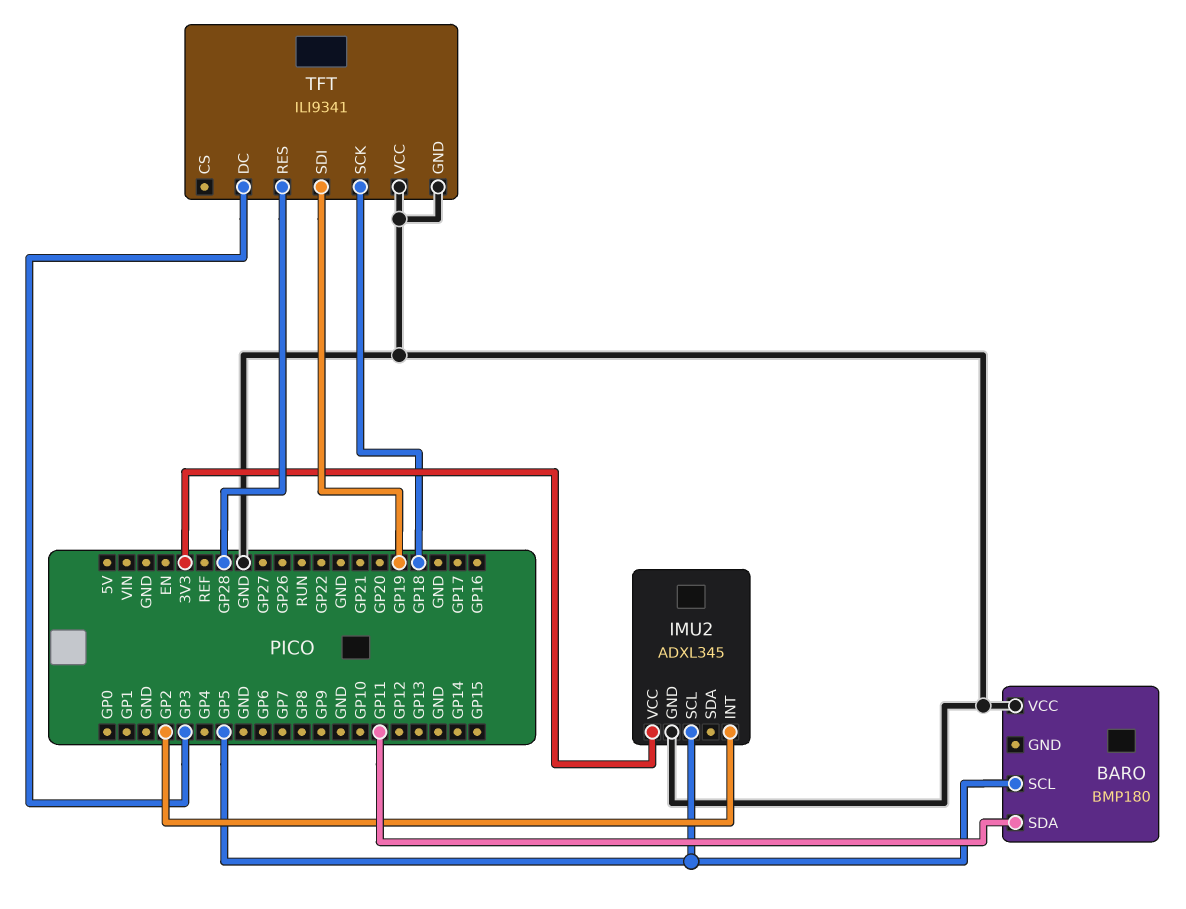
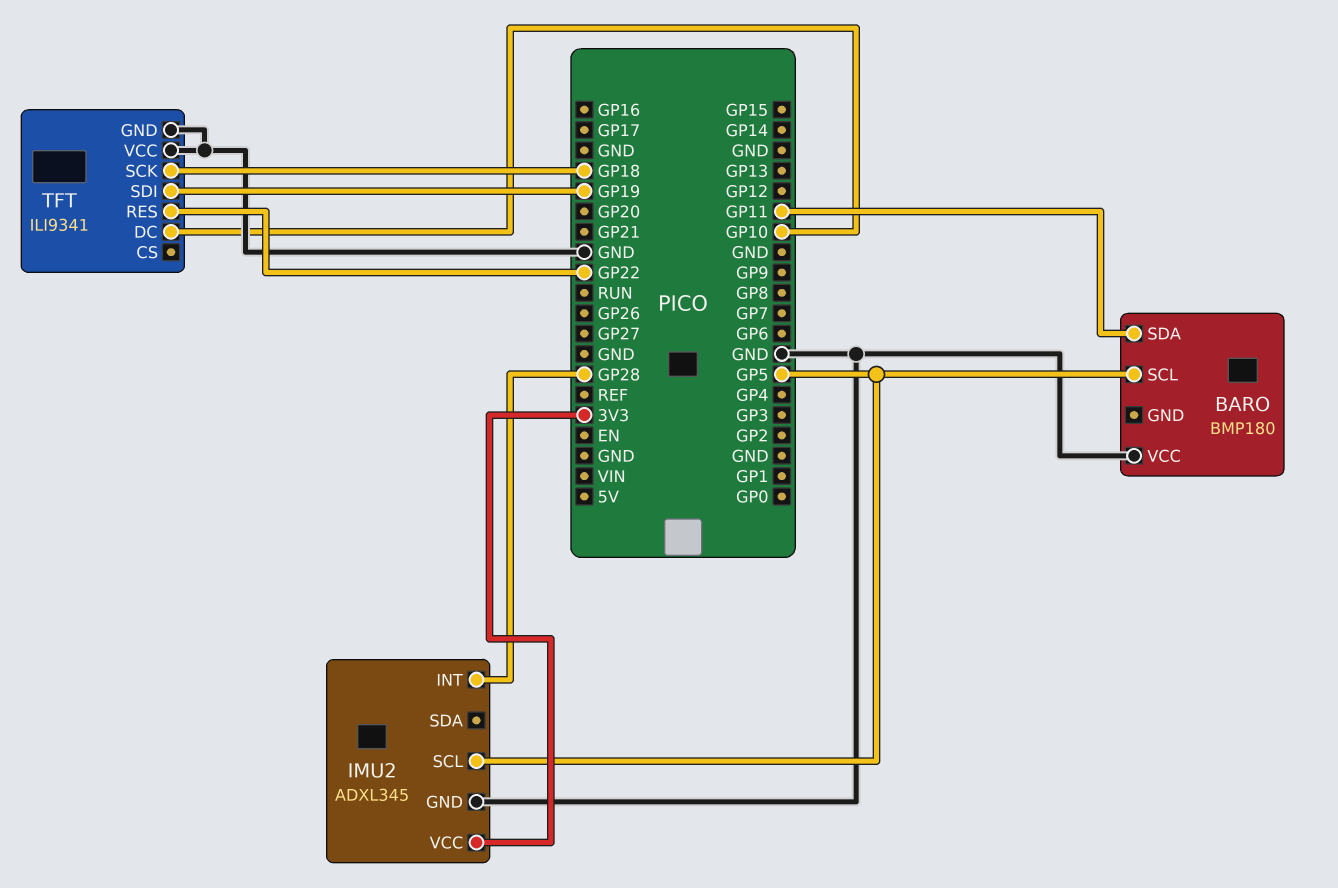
IMU2 pin INT: GP2 -> GP28
TFT pin DC: GP3 -> GP10
TFT pin RES: GP28 -> GP22

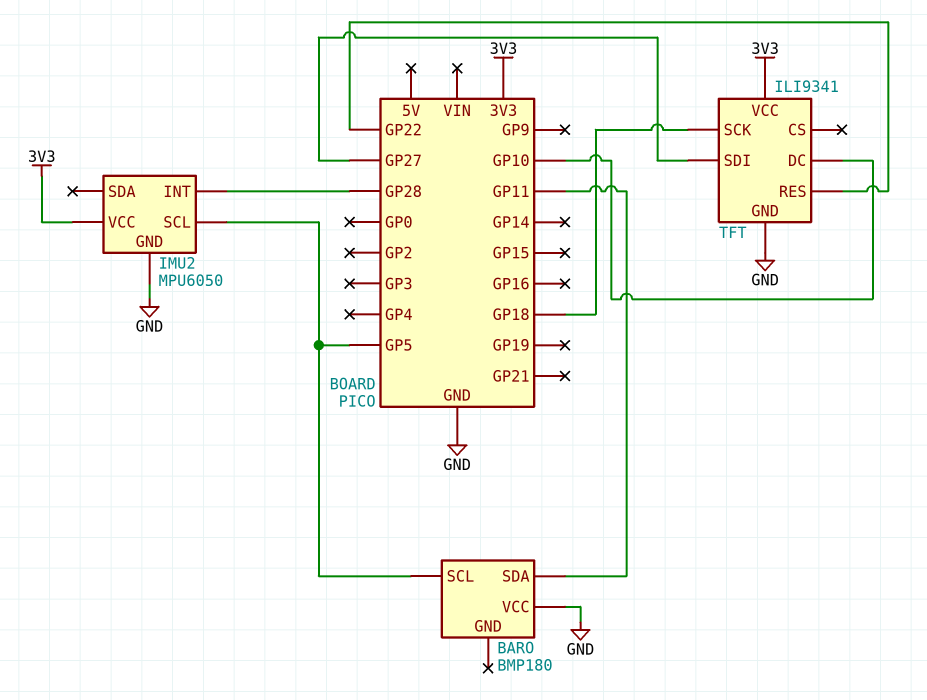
IMU2: ADXL345 -> MPU6050
TFT pin SDI: GP19 -> GP27
TFT pin VCC: GND -> 3V3

